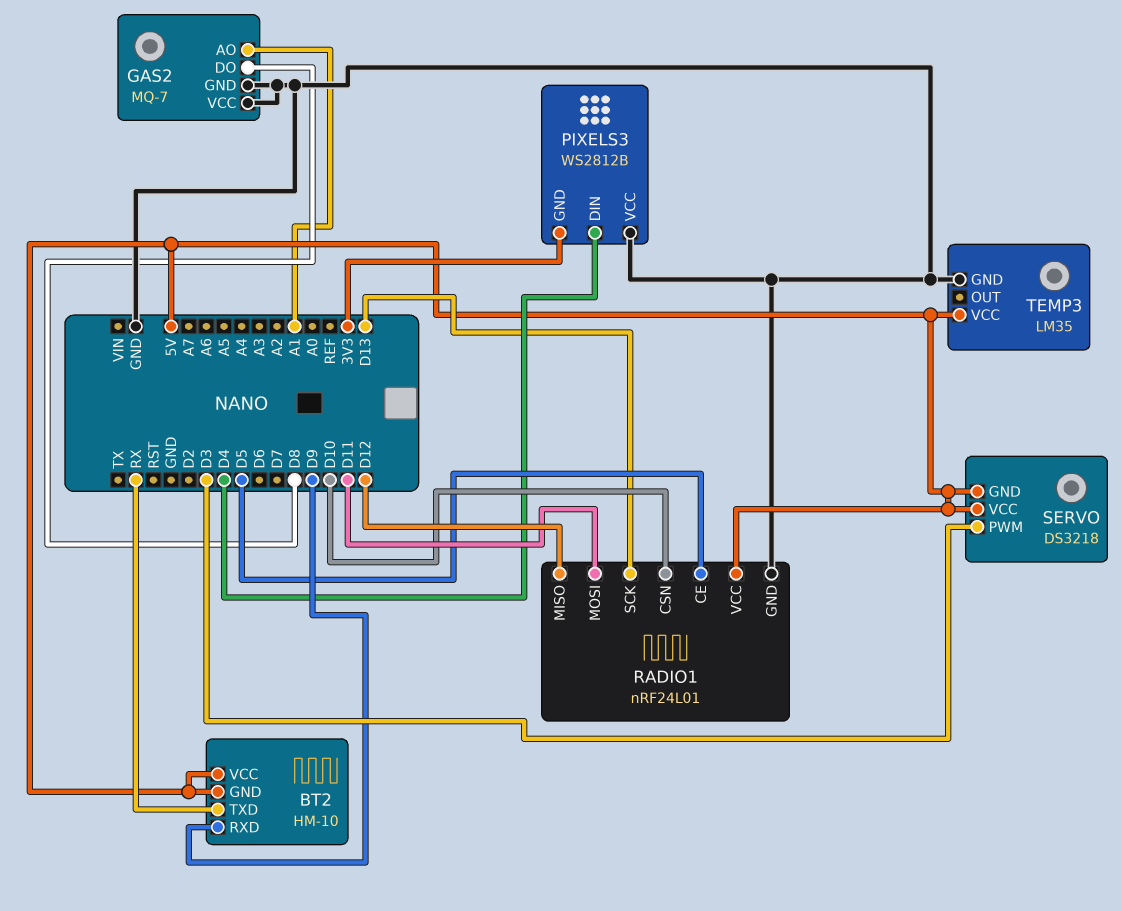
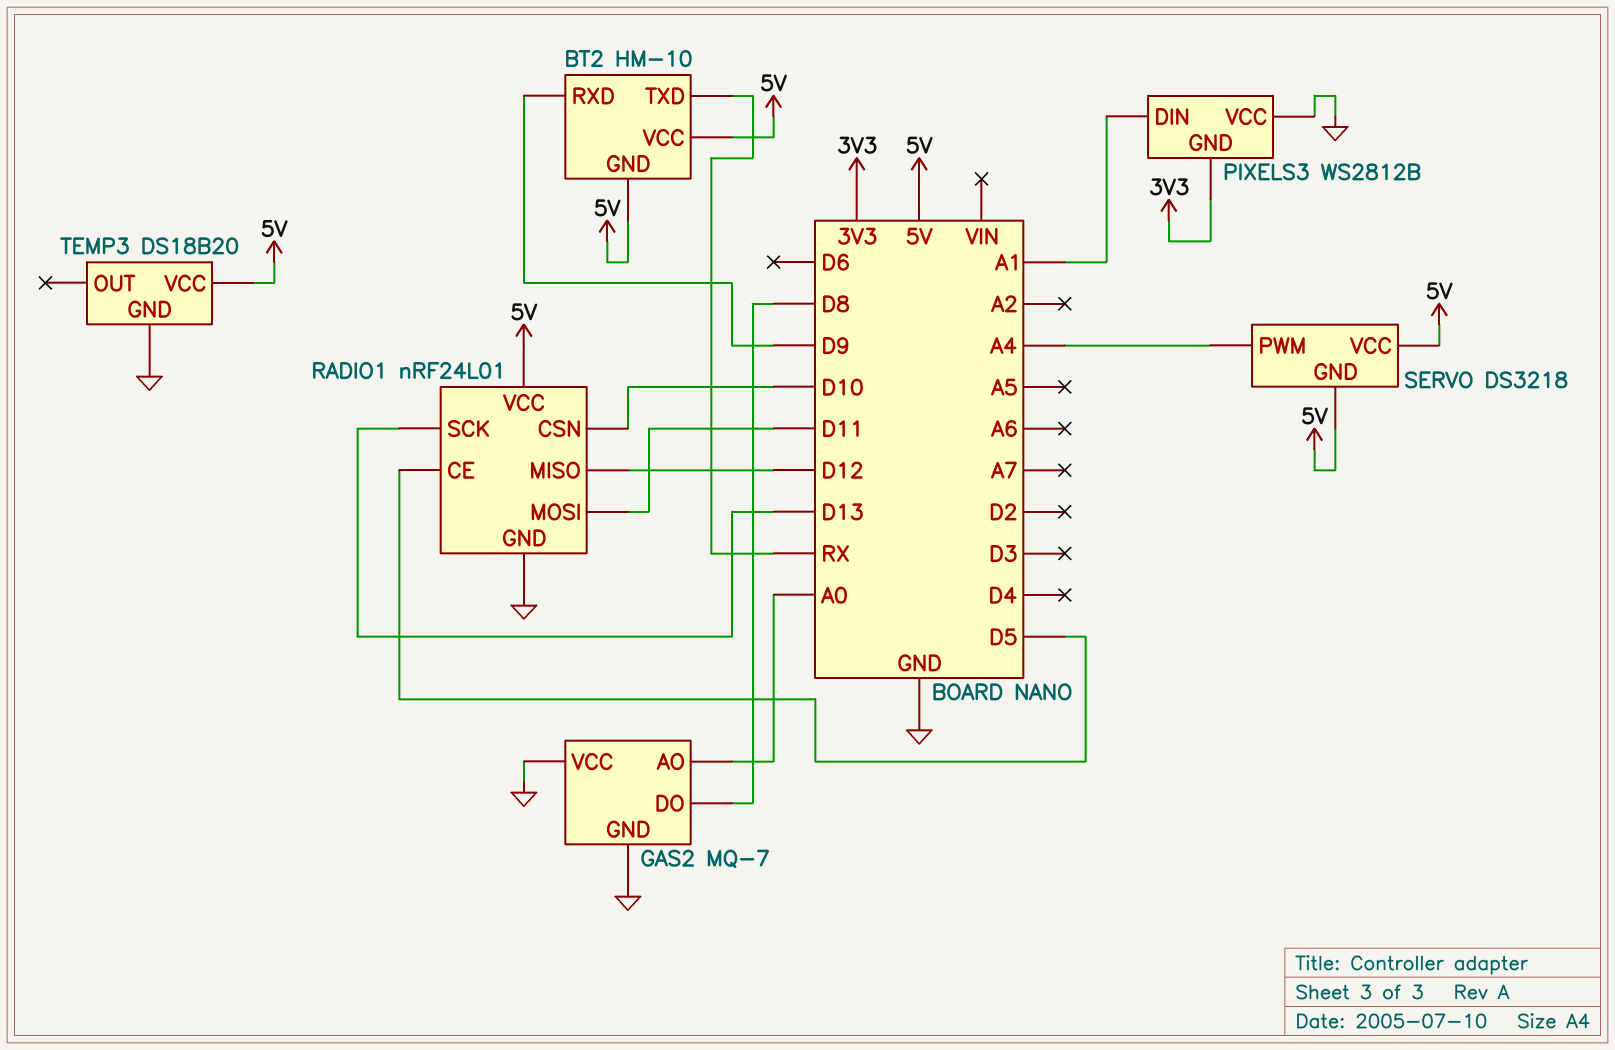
GAS2 pin AO: A1 -> A0
PIXELS3 pin DIN: D4 -> A1
SERVO pin PWM: D3 -> A4
TEMP3: LM35 -> DS18B20

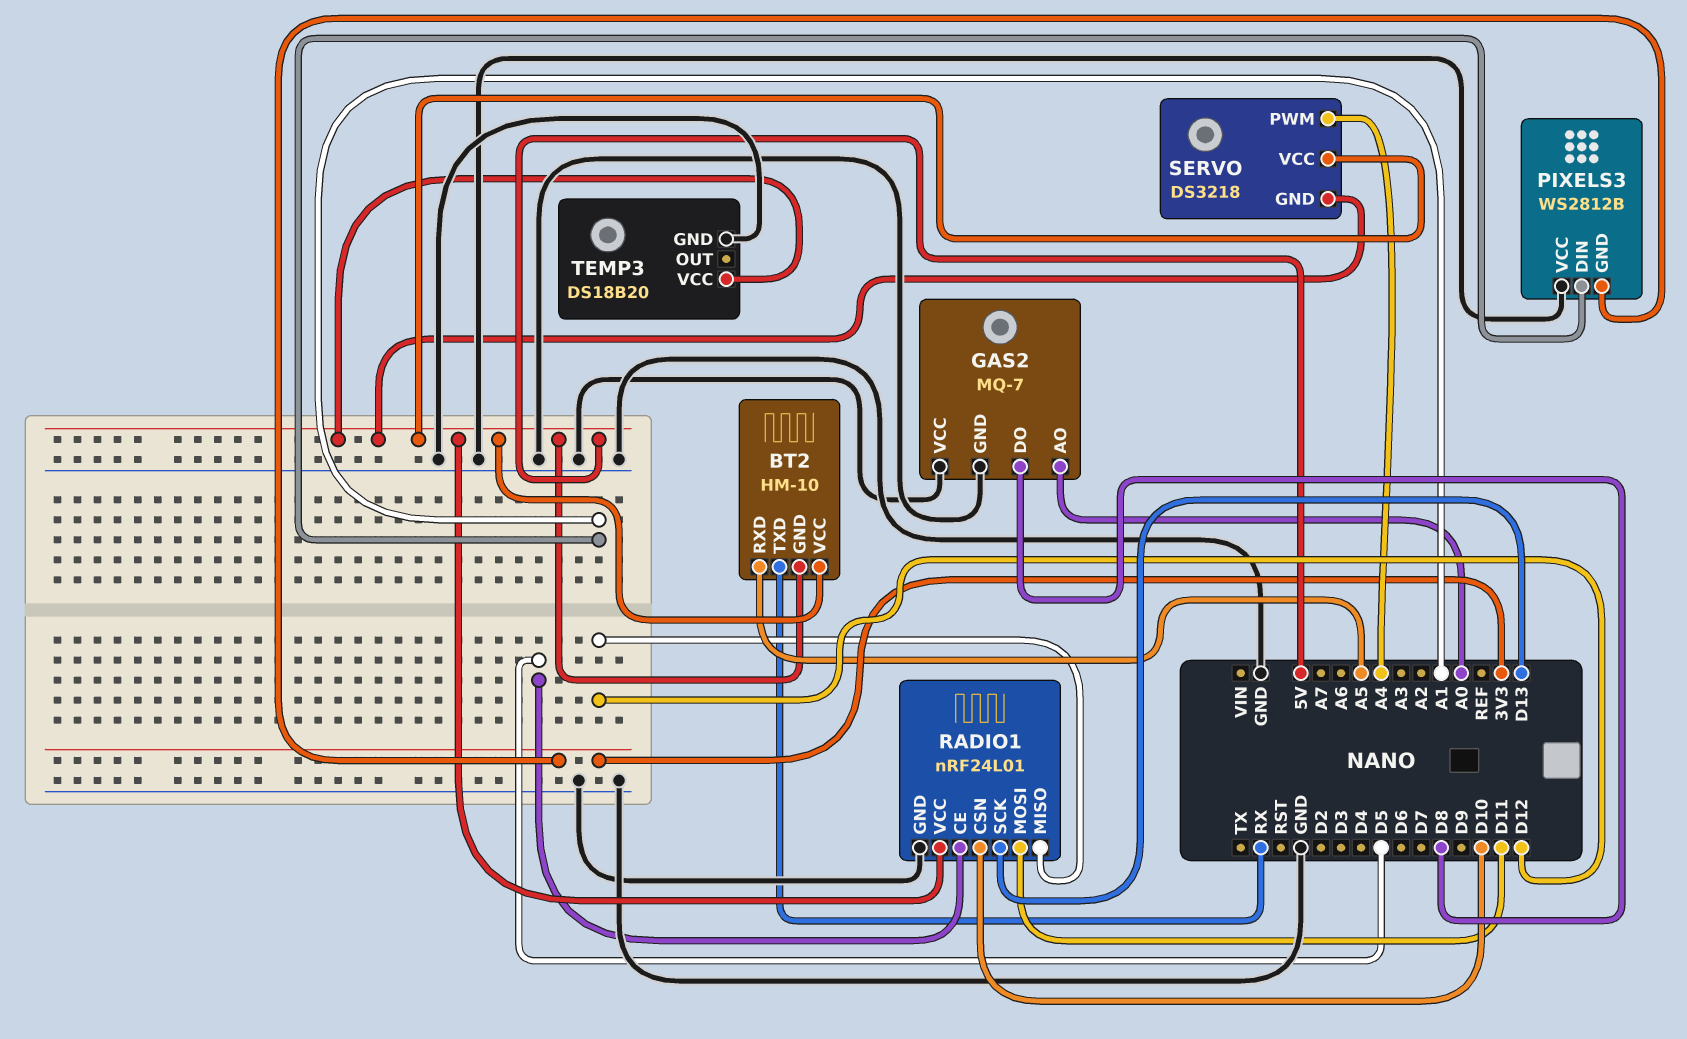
BT2 pin RXD: D9 -> A5

